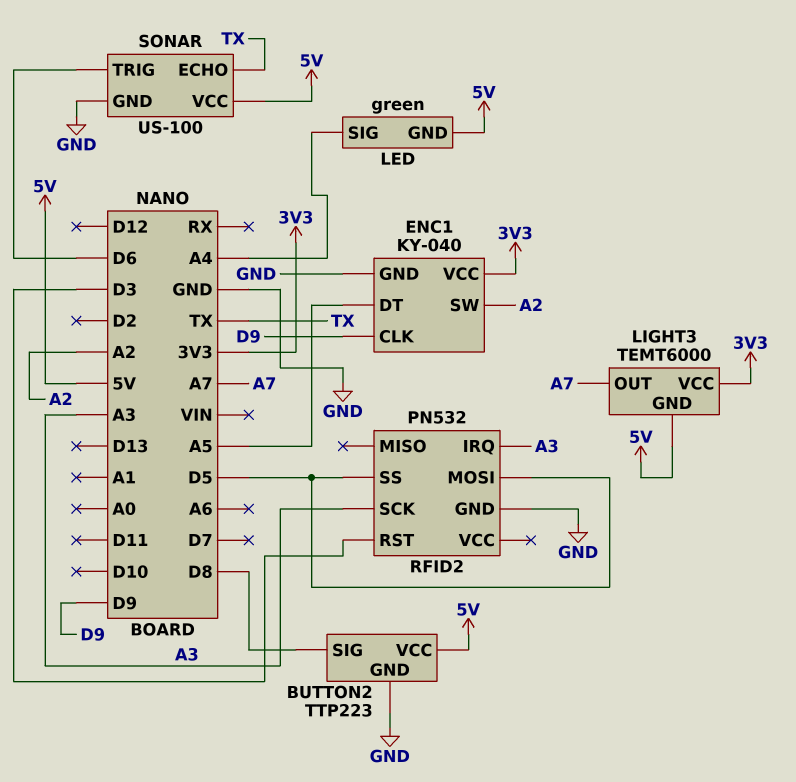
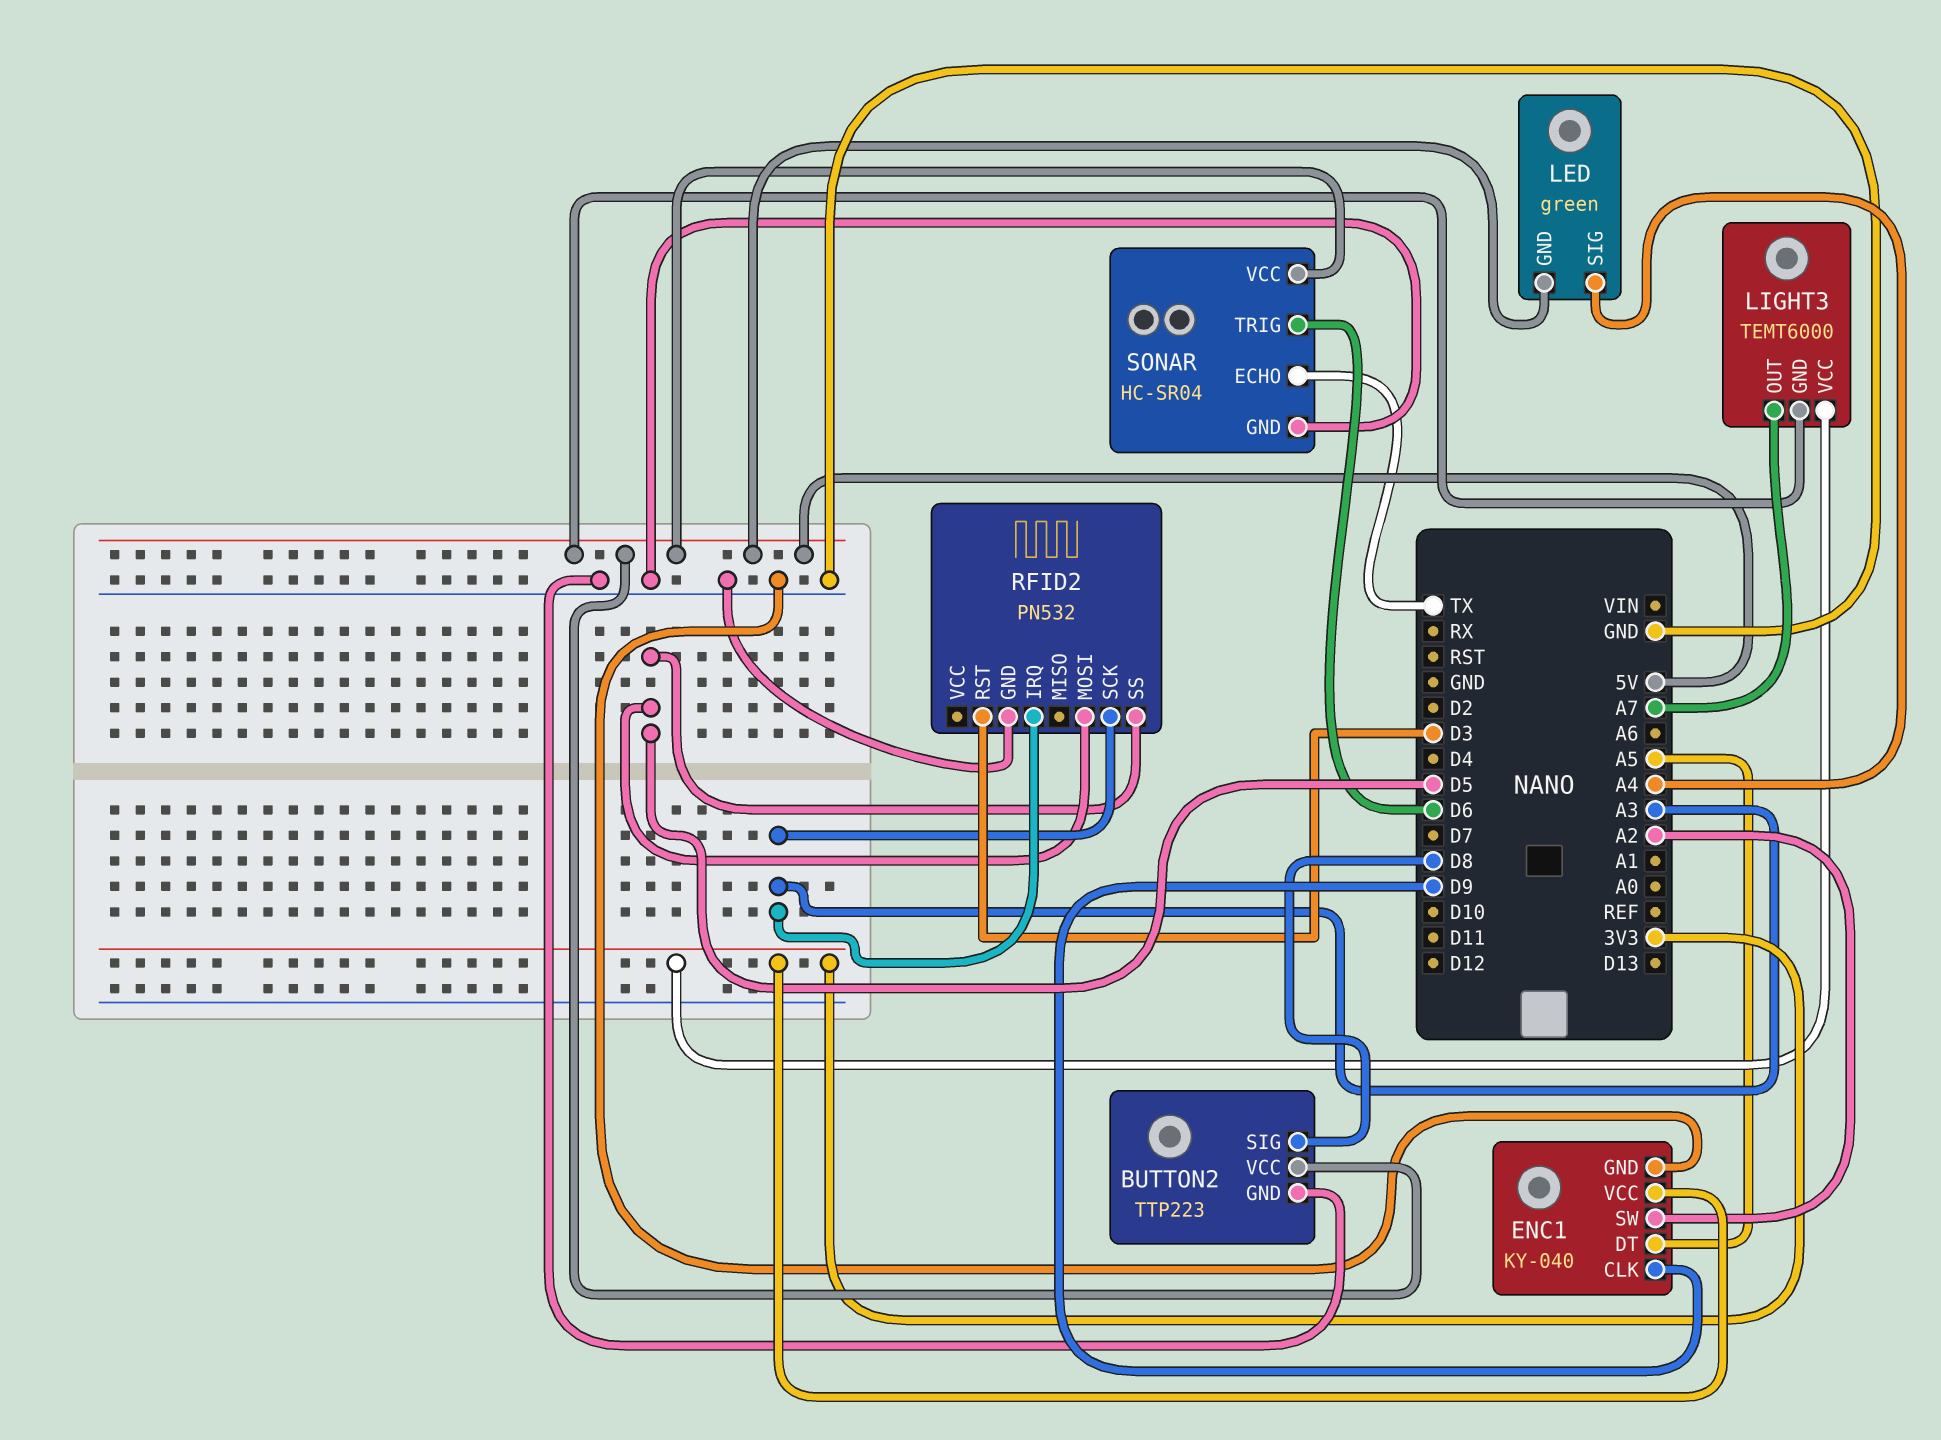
SONAR: US-100 -> HC-SR04

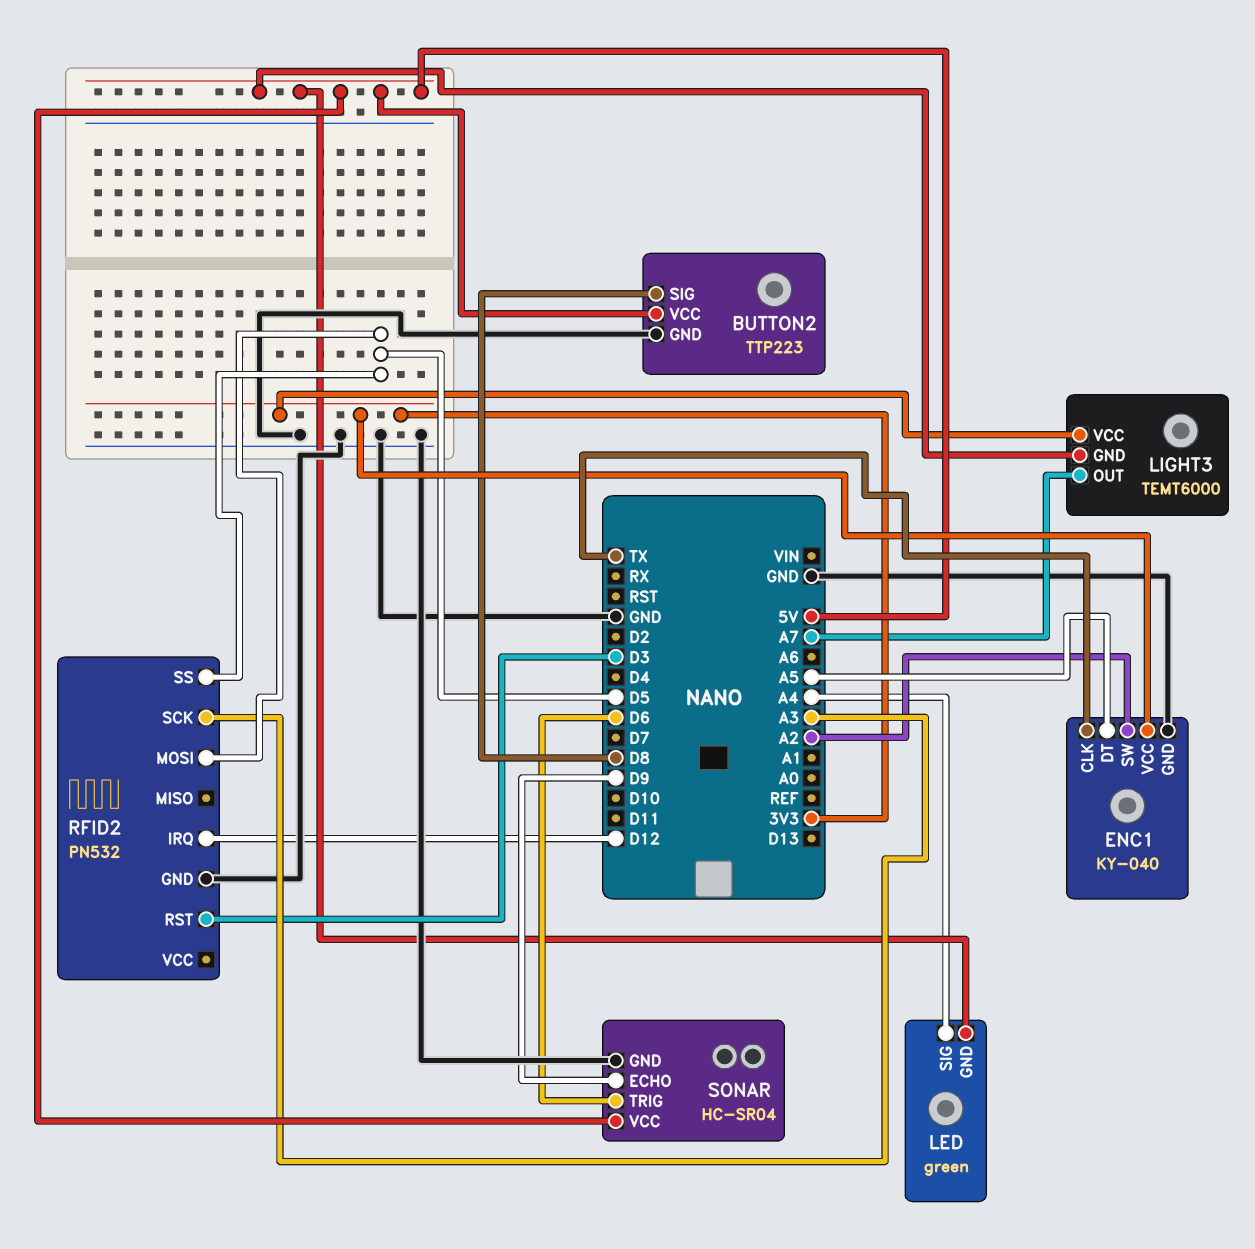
ENC1 pin CLK: D9 -> TX
RFID2 pin IRQ: A3 -> D12
SONAR pin ECHO: TX -> D9

